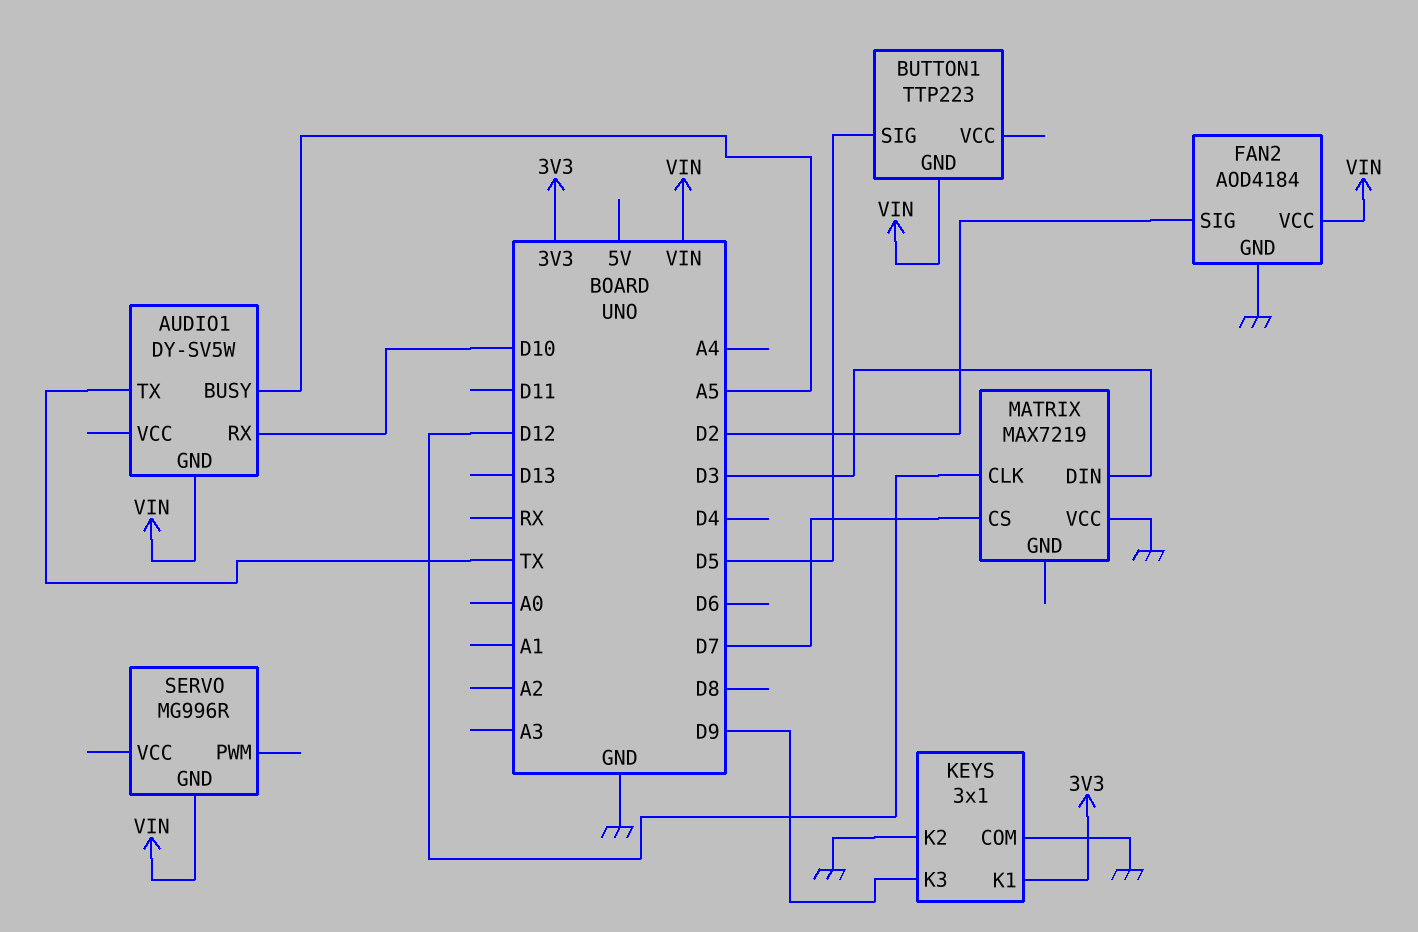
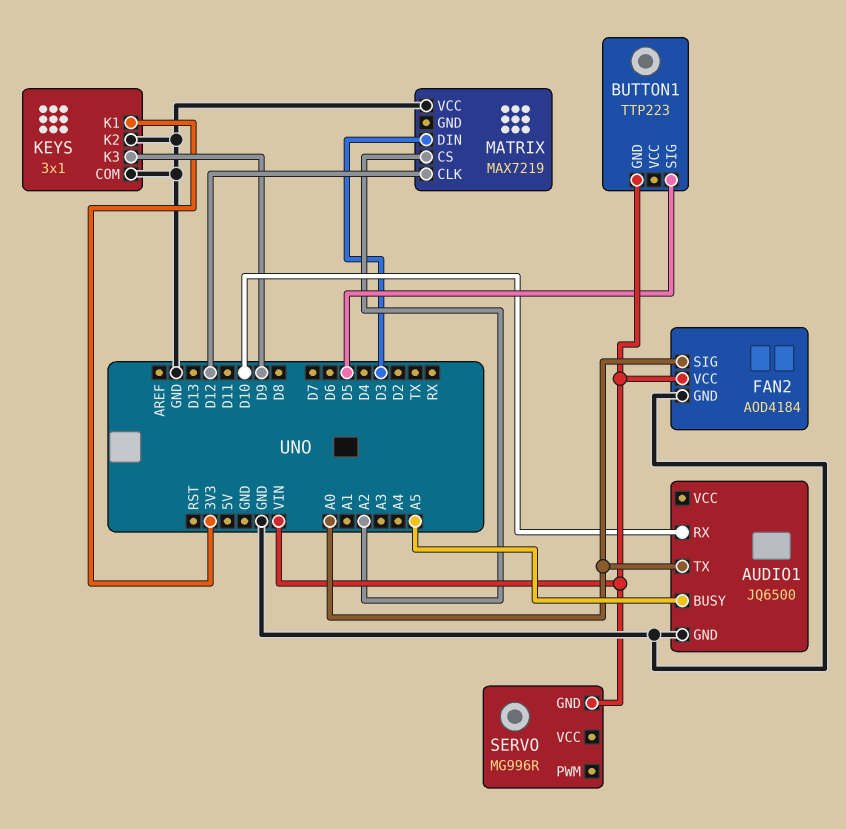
AUDIO1: DY-SV5W -> JQ6500
AUDIO1 pin GND: VIN -> GND
AUDIO1 pin TX: TX -> A0
FAN2 pin SIG: D2 -> A0
MATRIX pin CS: D7 -> A2

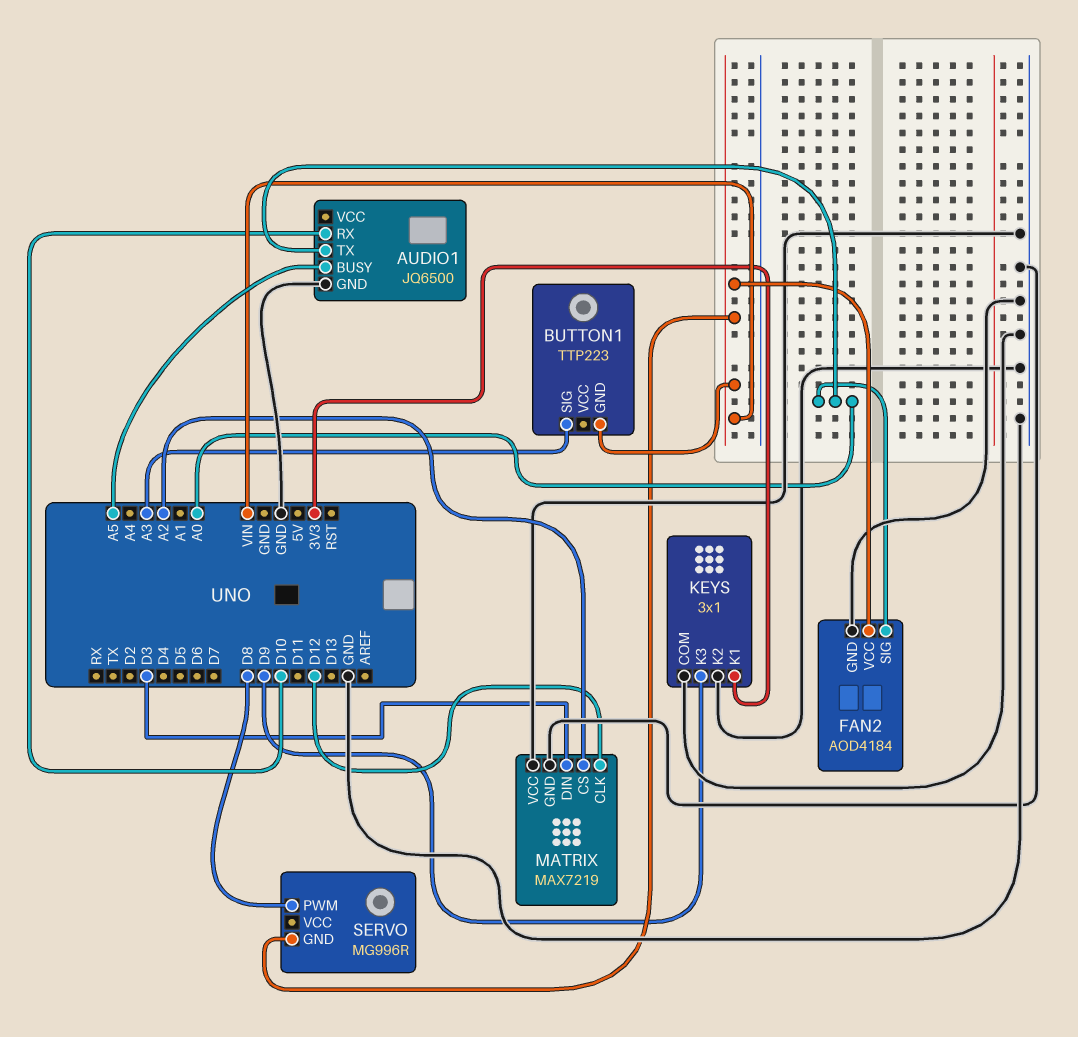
BUTTON1 pin SIG: D5 -> A3
MATRIX pin GND: none -> GND
SERVO pin PWM: none -> D8

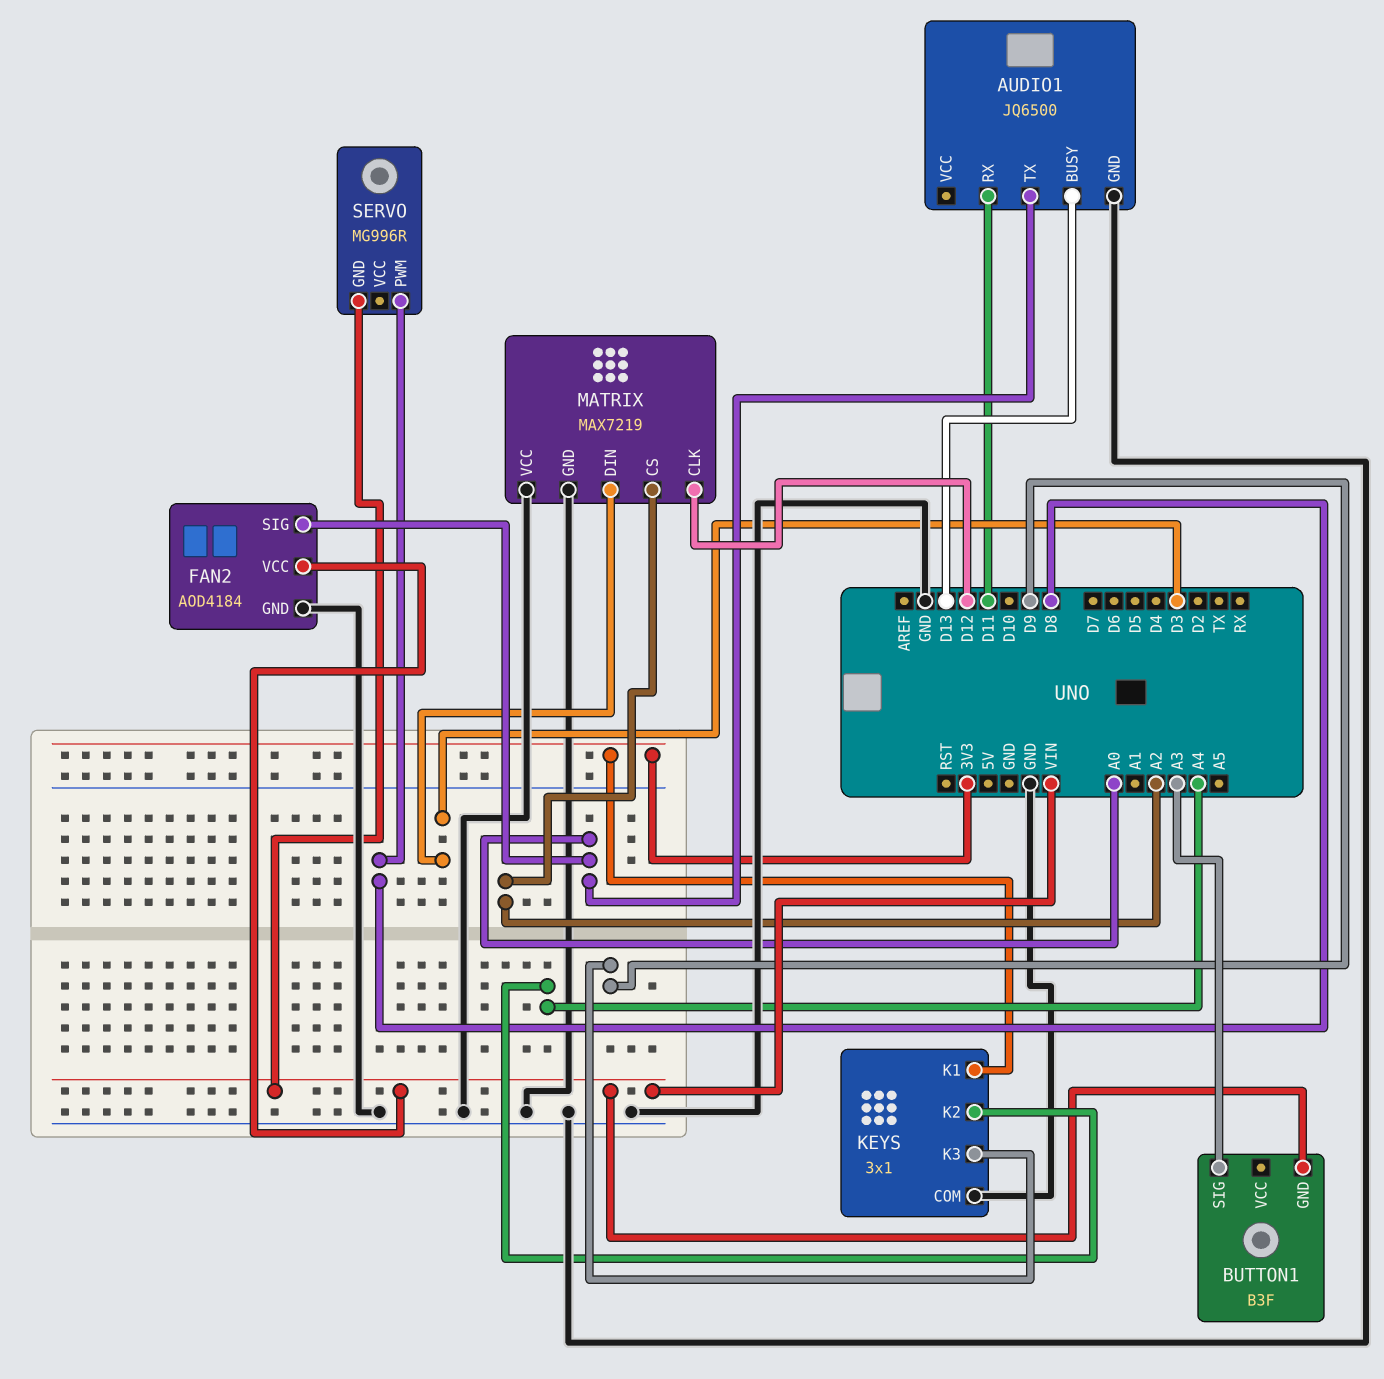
AUDIO1 pin BUSY: A5 -> D13
AUDIO1 pin RX: D10 -> D11
BUTTON1: TTP223 -> B3F
KEYS pin K2: GND -> A4

